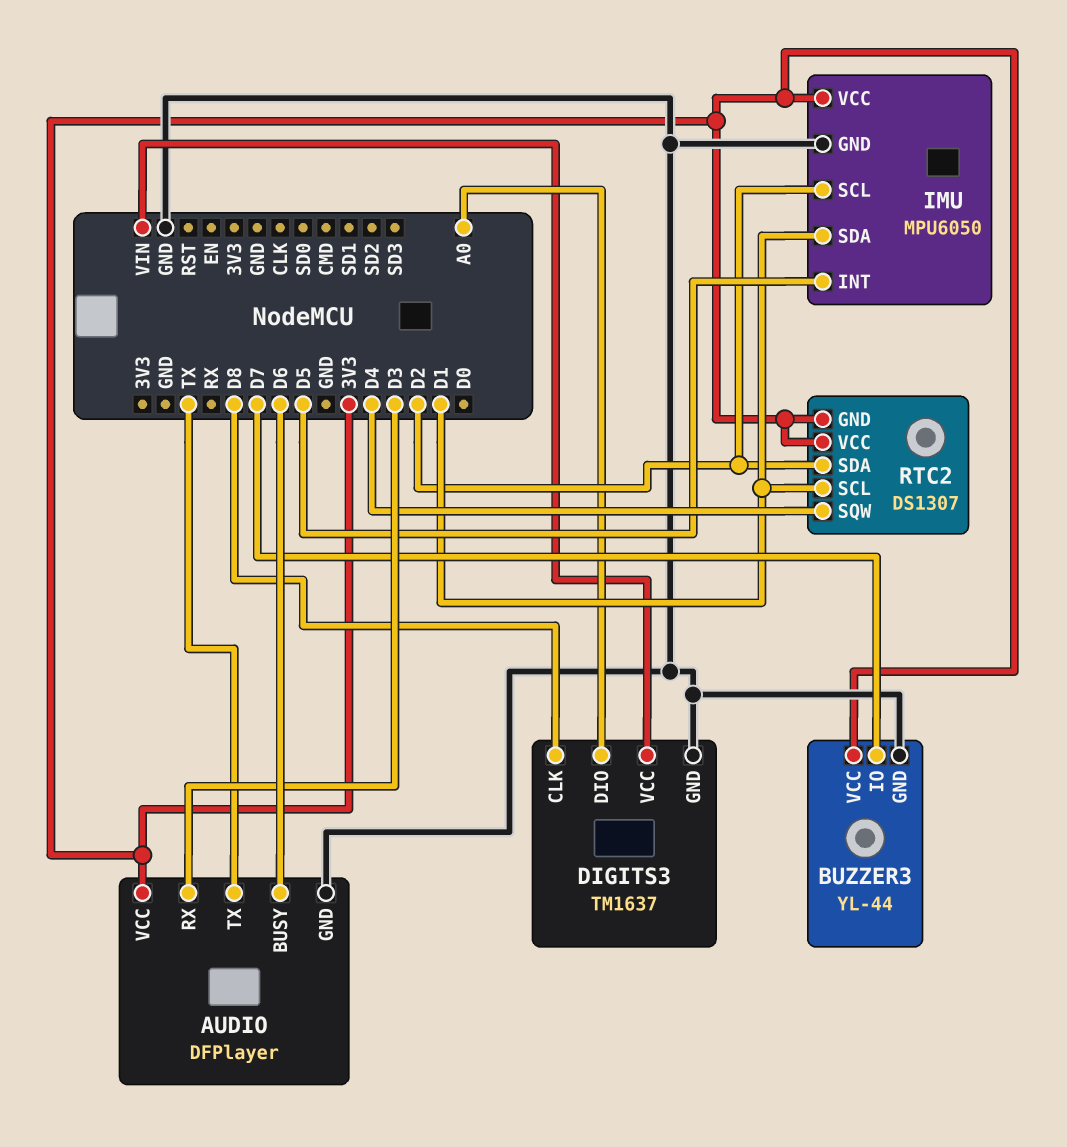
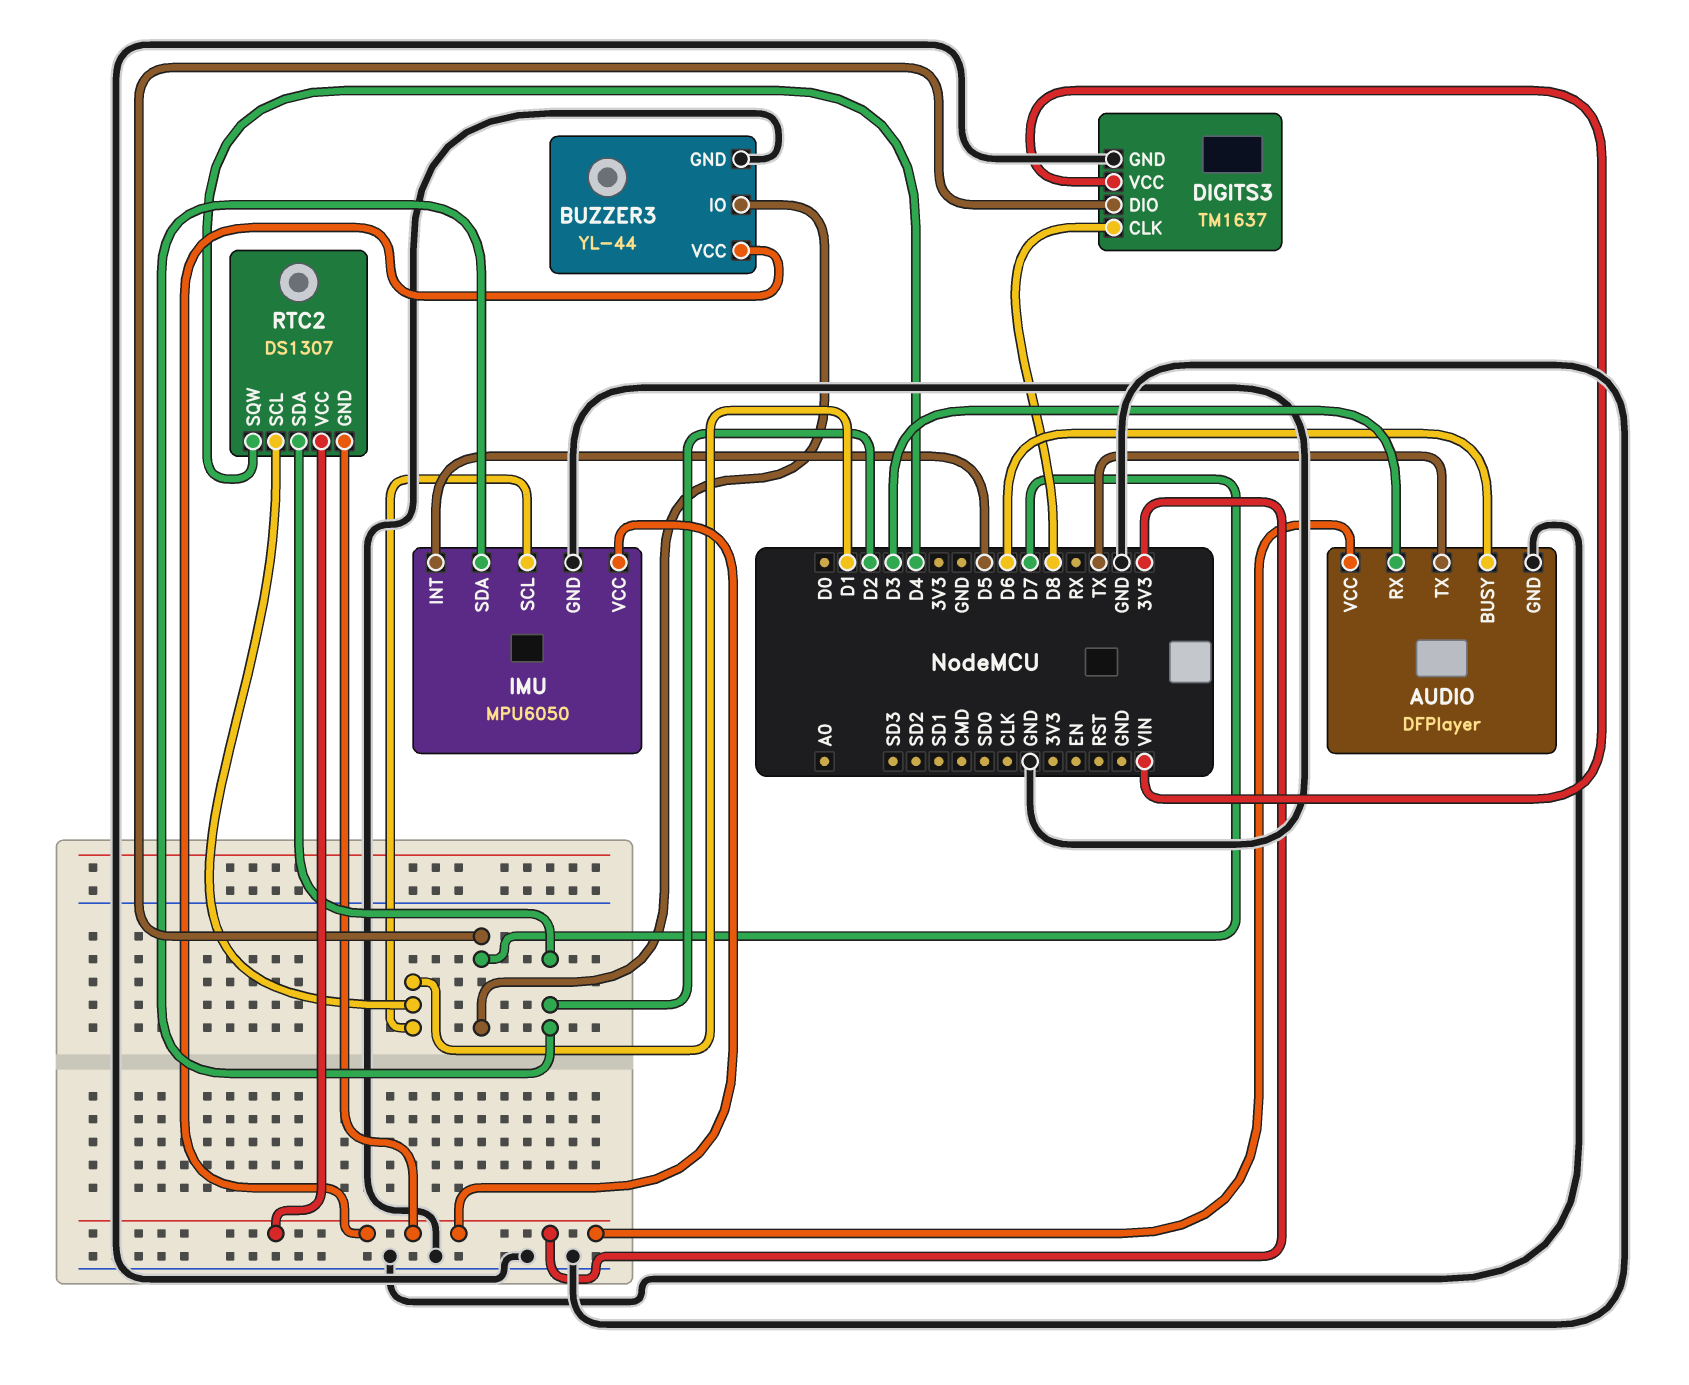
DIGITS3 pin DIO: A0 -> D7
IMU pin SCL: D2 -> D1
IMU pin SDA: D1 -> D2

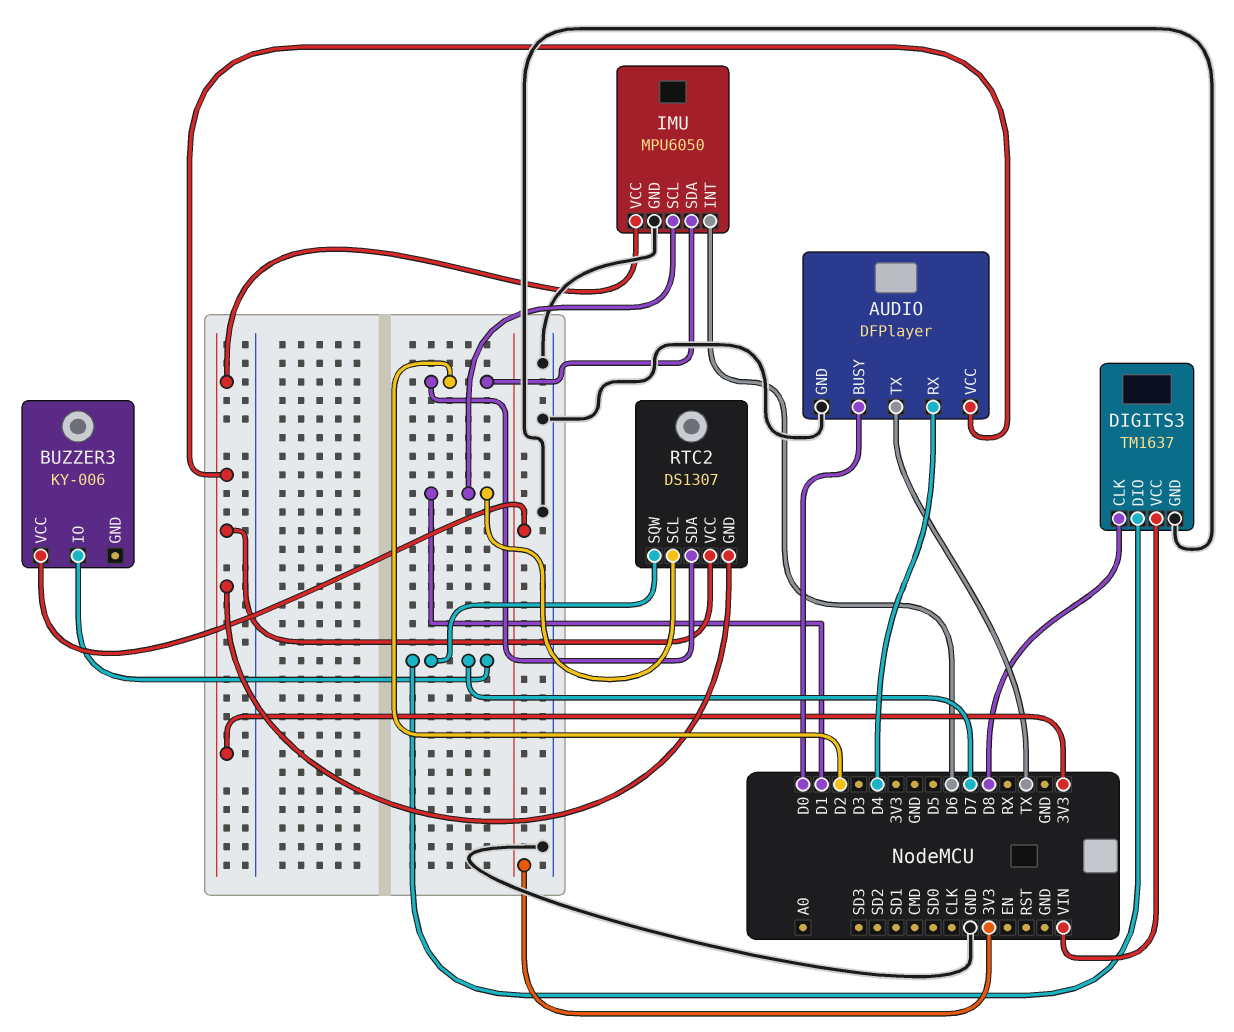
AUDIO pin BUSY: D6 -> D0
AUDIO pin RX: D3 -> D4
BUZZER3: YL-44 -> KY-006
BUZZER3 pin GND: GND -> none
IMU pin INT: D5 -> D6
RTC2 pin SQW: D4 -> D7

